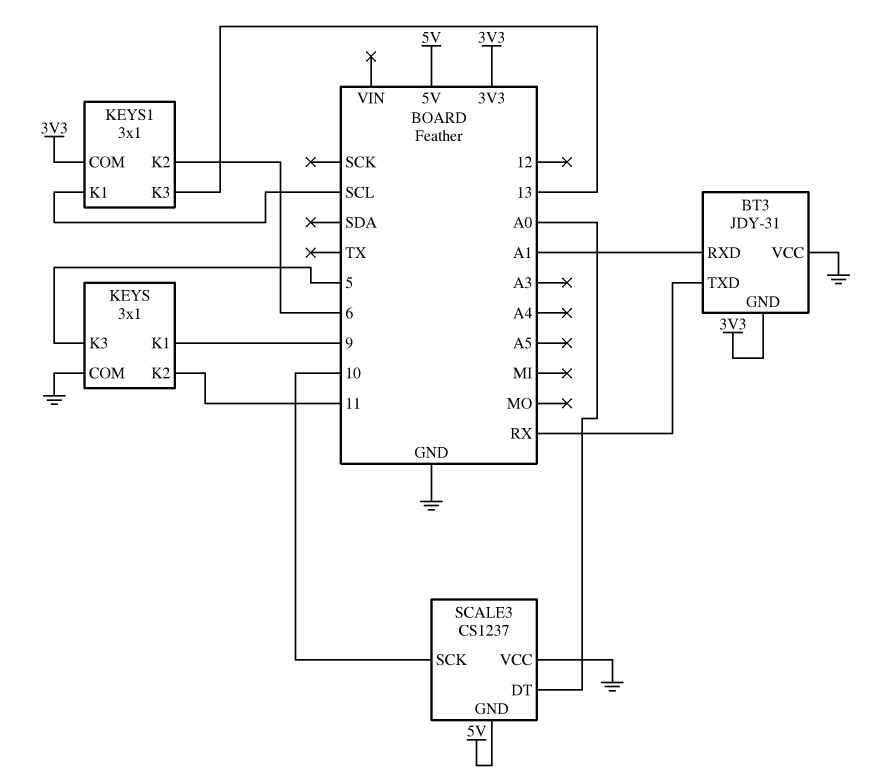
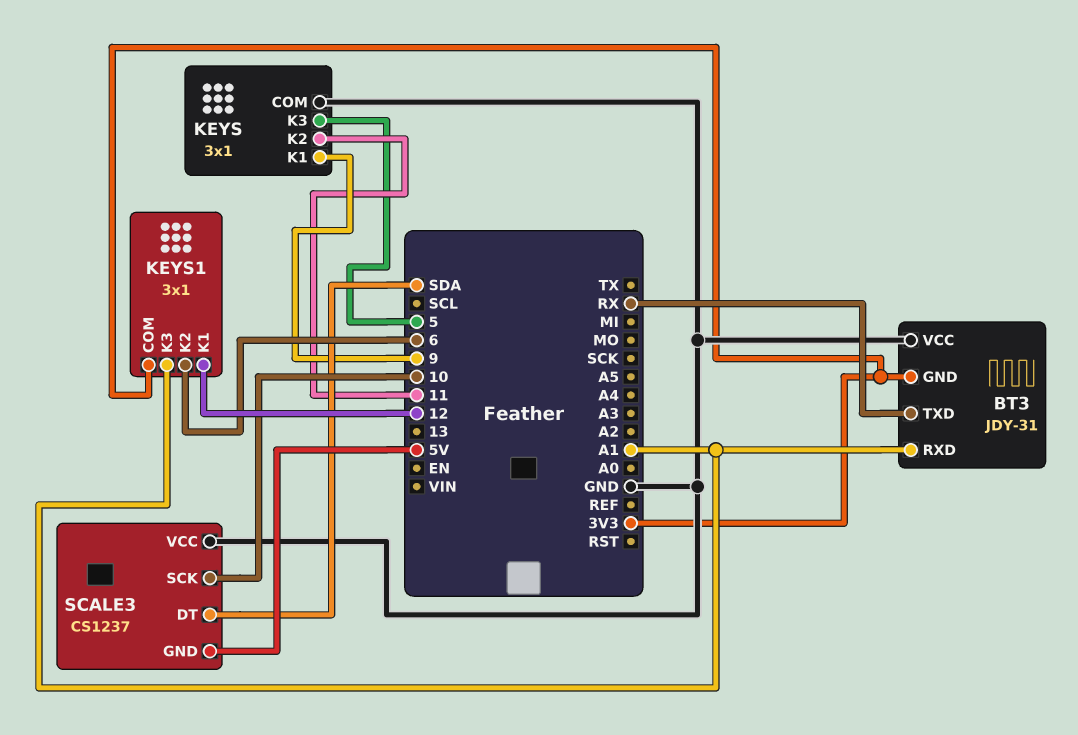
KEYS1 pin K1: SCL -> 12
KEYS1 pin K3: 13 -> A1
SCALE3 pin DT: A0 -> SDA

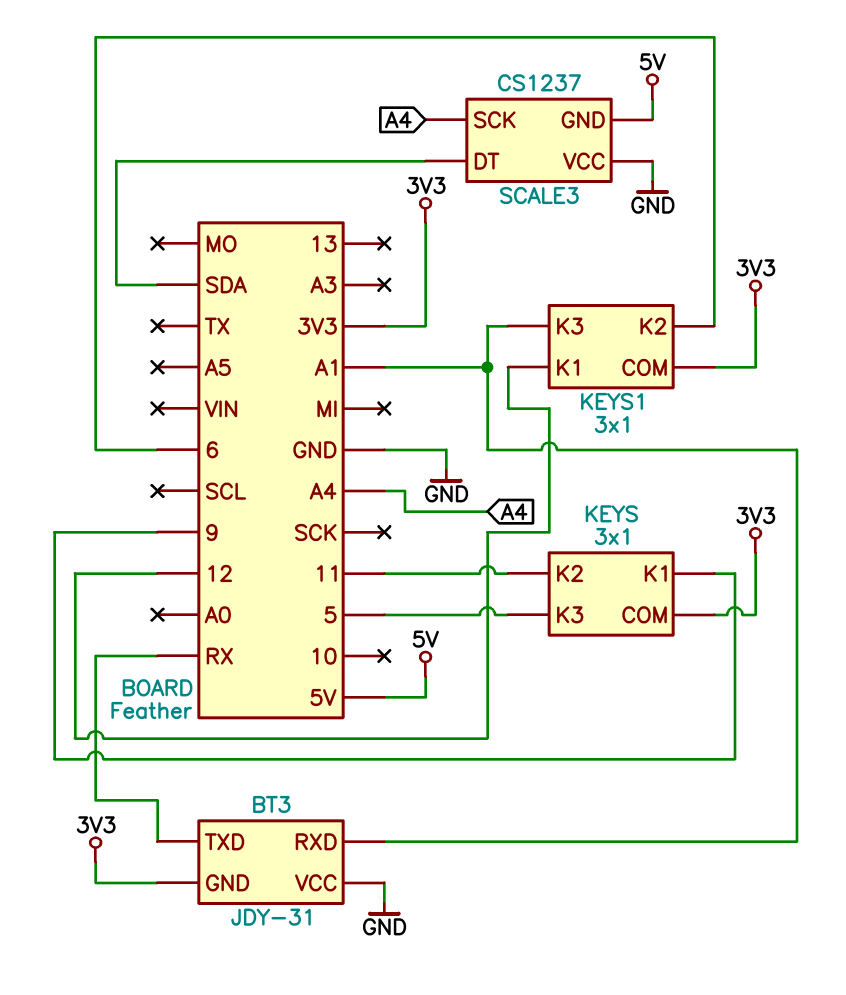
KEYS pin COM: GND -> 3V3
SCALE3 pin SCK: 10 -> A4

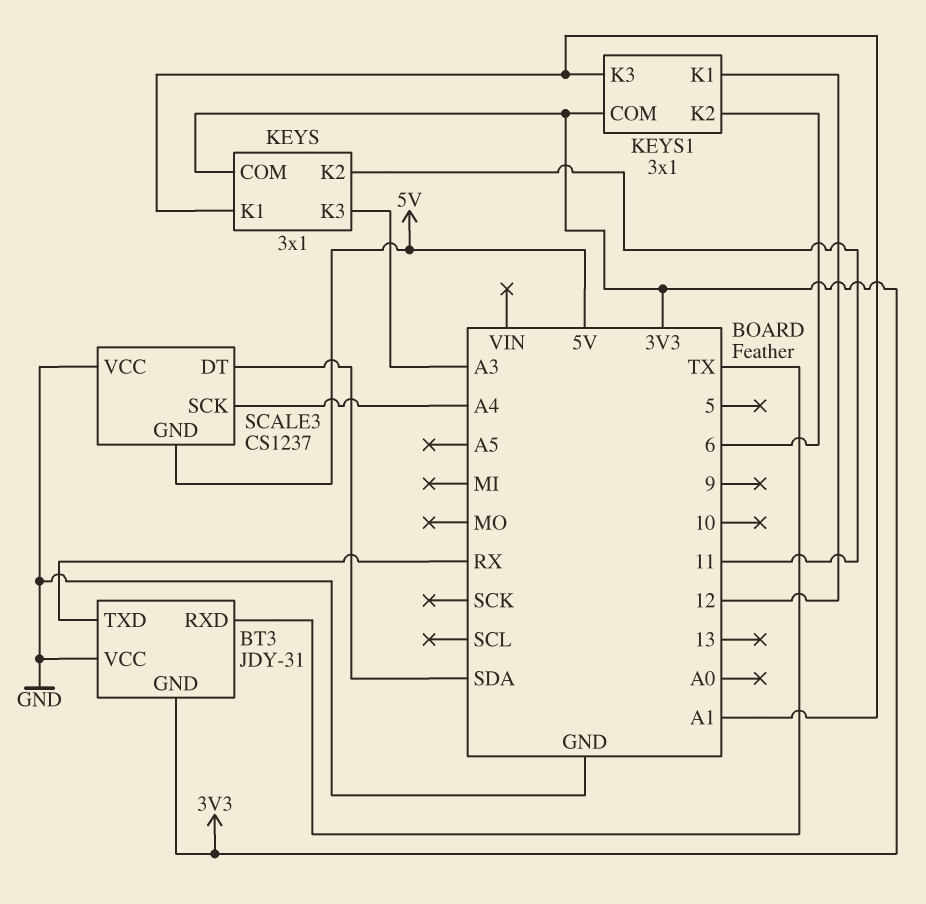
BT3 pin RXD: A1 -> TX
KEYS pin K1: 9 -> A1
KEYS pin K3: 5 -> A3

